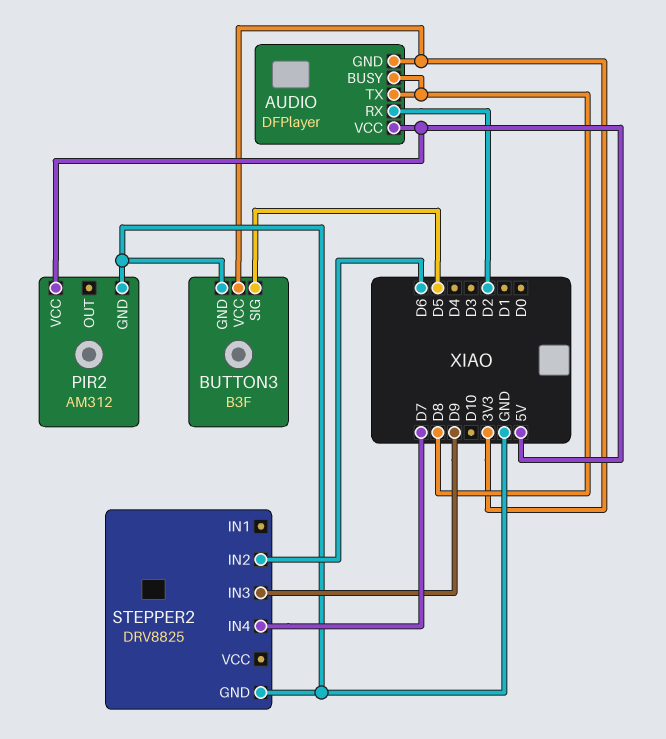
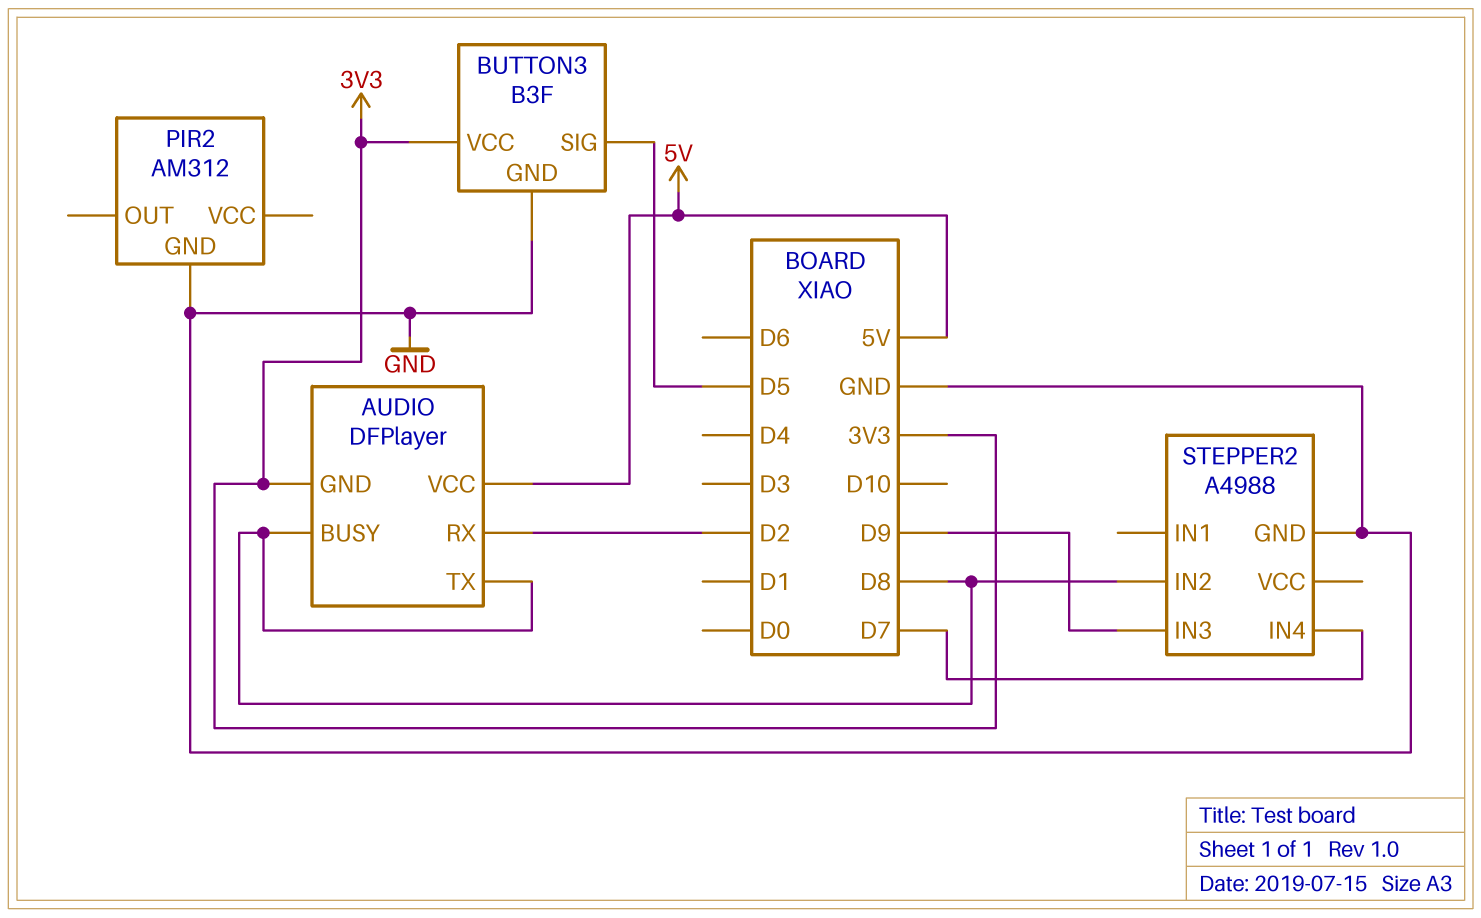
PIR2 pin VCC: 5V -> none
STEPPER2: DRV8825 -> A4988
STEPPER2 pin IN2: D6 -> D8

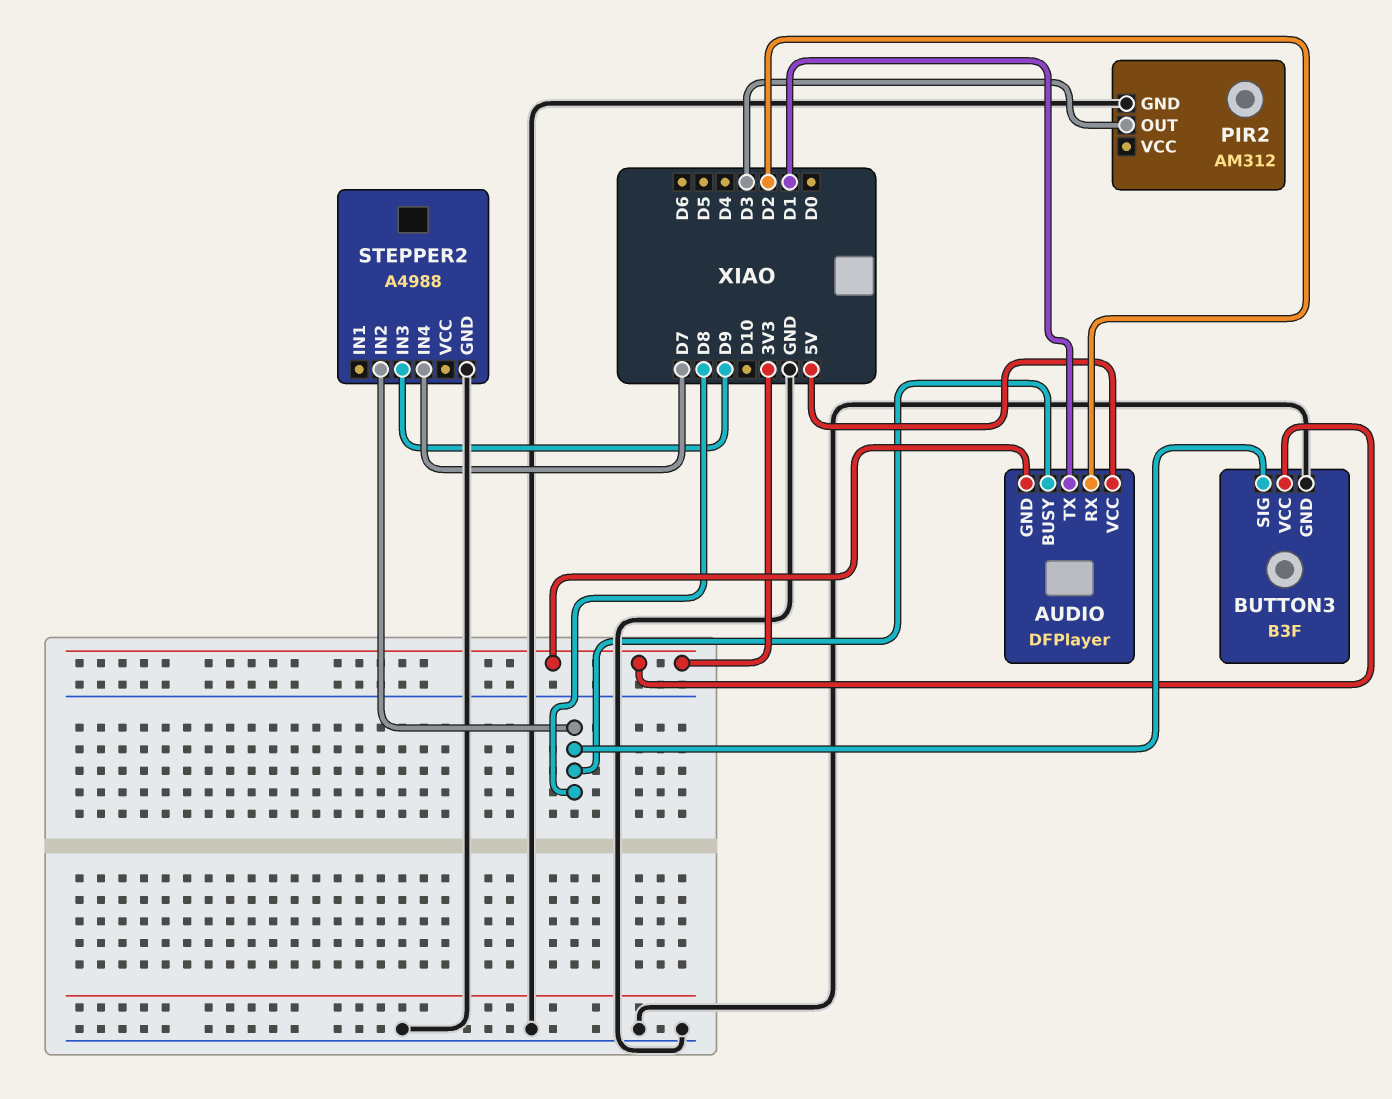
AUDIO pin TX: D8 -> D1
BUTTON3 pin SIG: D5 -> D8
PIR2 pin OUT: none -> D3

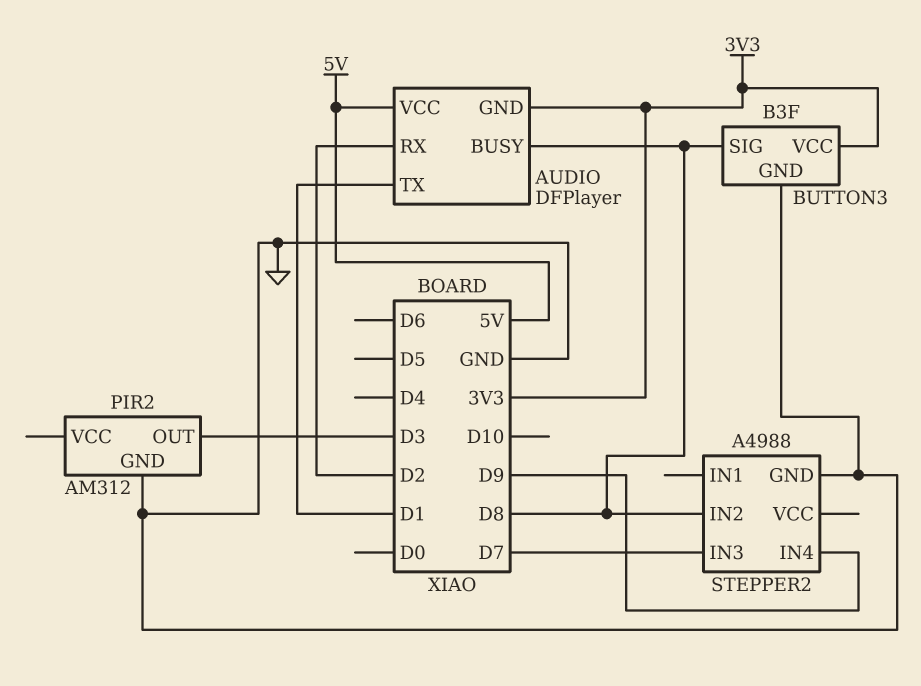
STEPPER2 pin IN3: D9 -> D7
STEPPER2 pin IN4: D7 -> D9

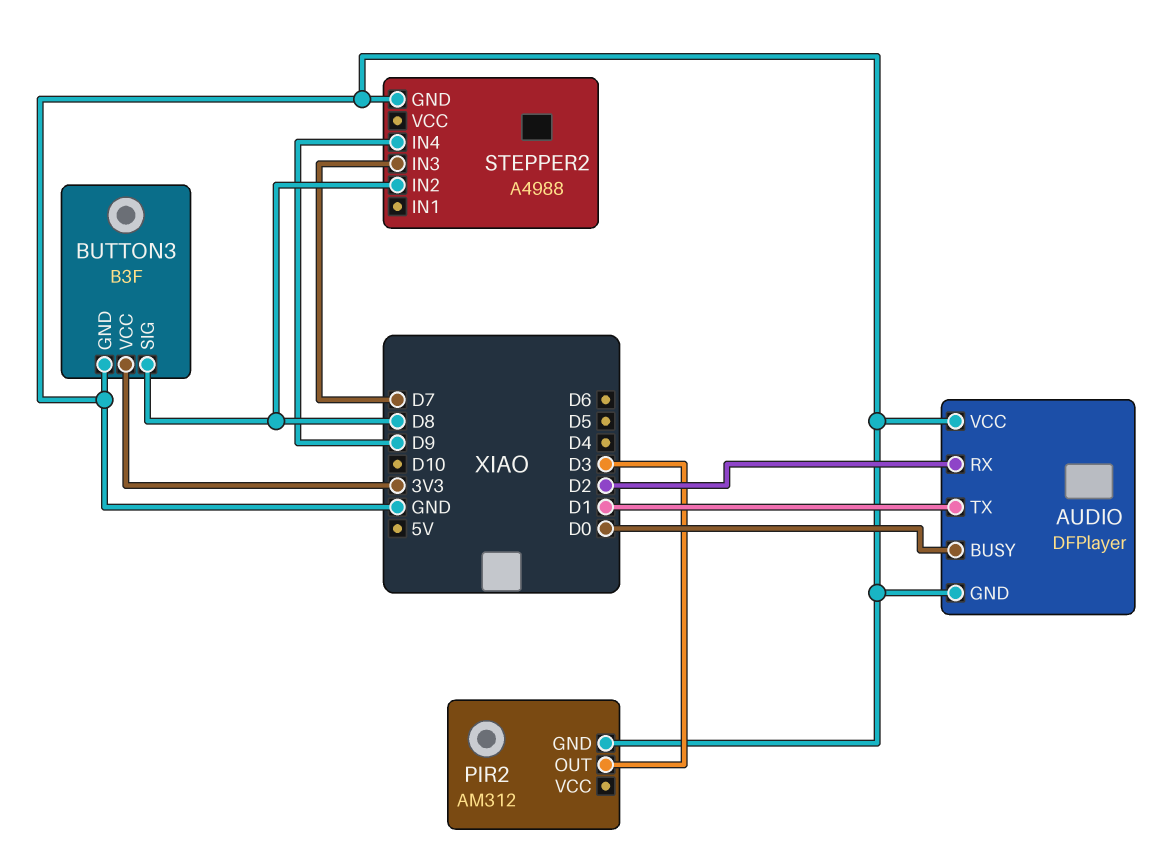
AUDIO pin BUSY: D8 -> D0
AUDIO pin GND: 3V3 -> GND
AUDIO pin VCC: 5V -> GND

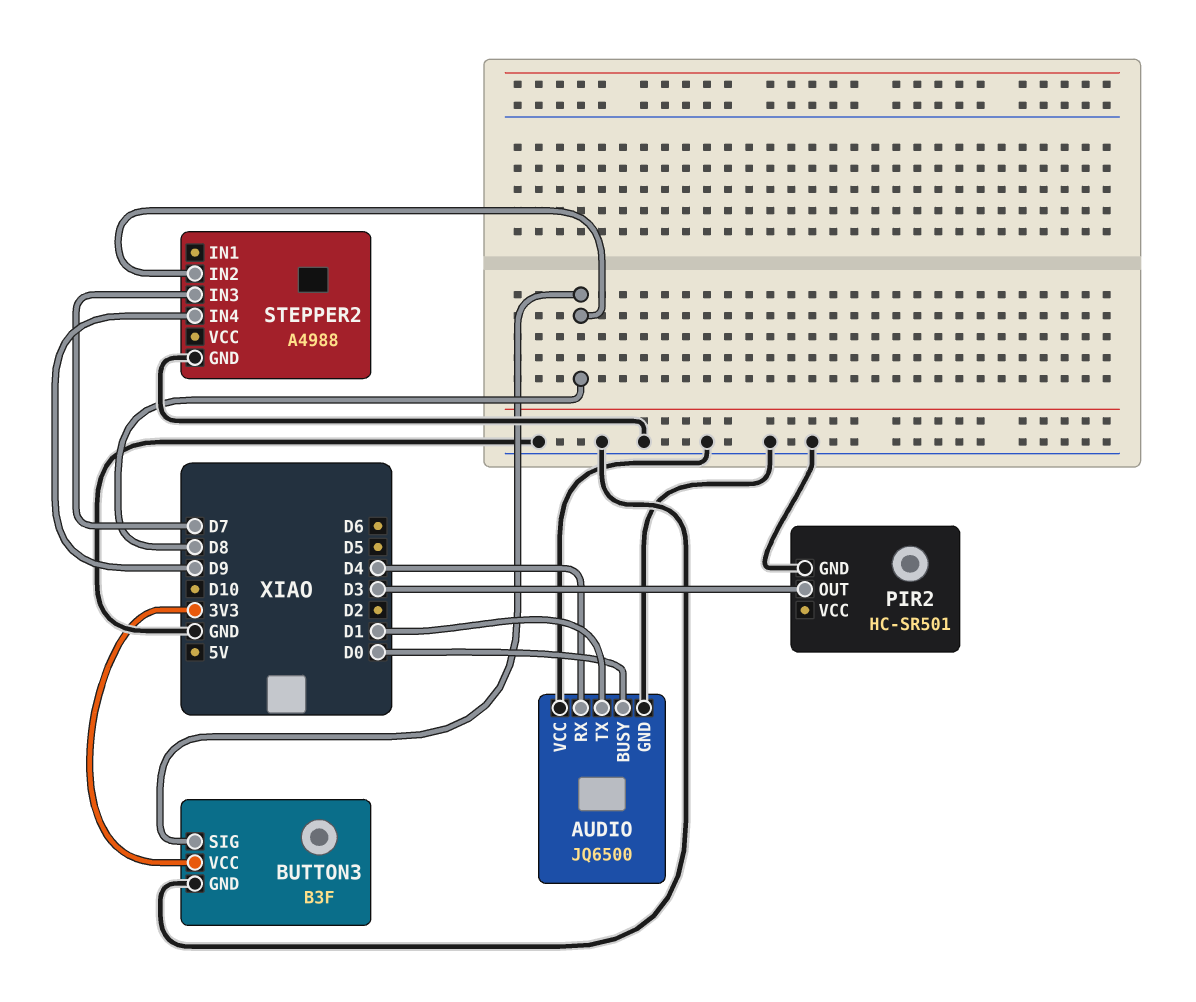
AUDIO: DFPlayer -> JQ6500
AUDIO pin RX: D2 -> D4
PIR2: AM312 -> HC-SR501

